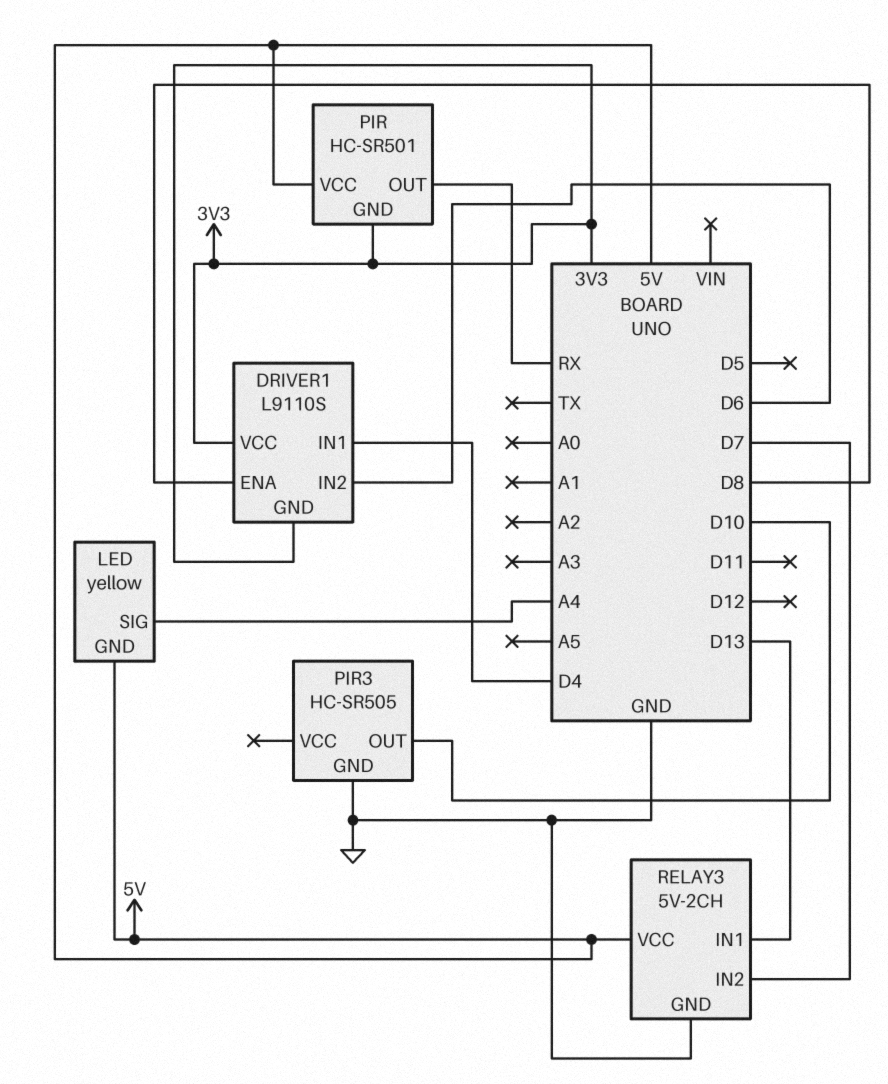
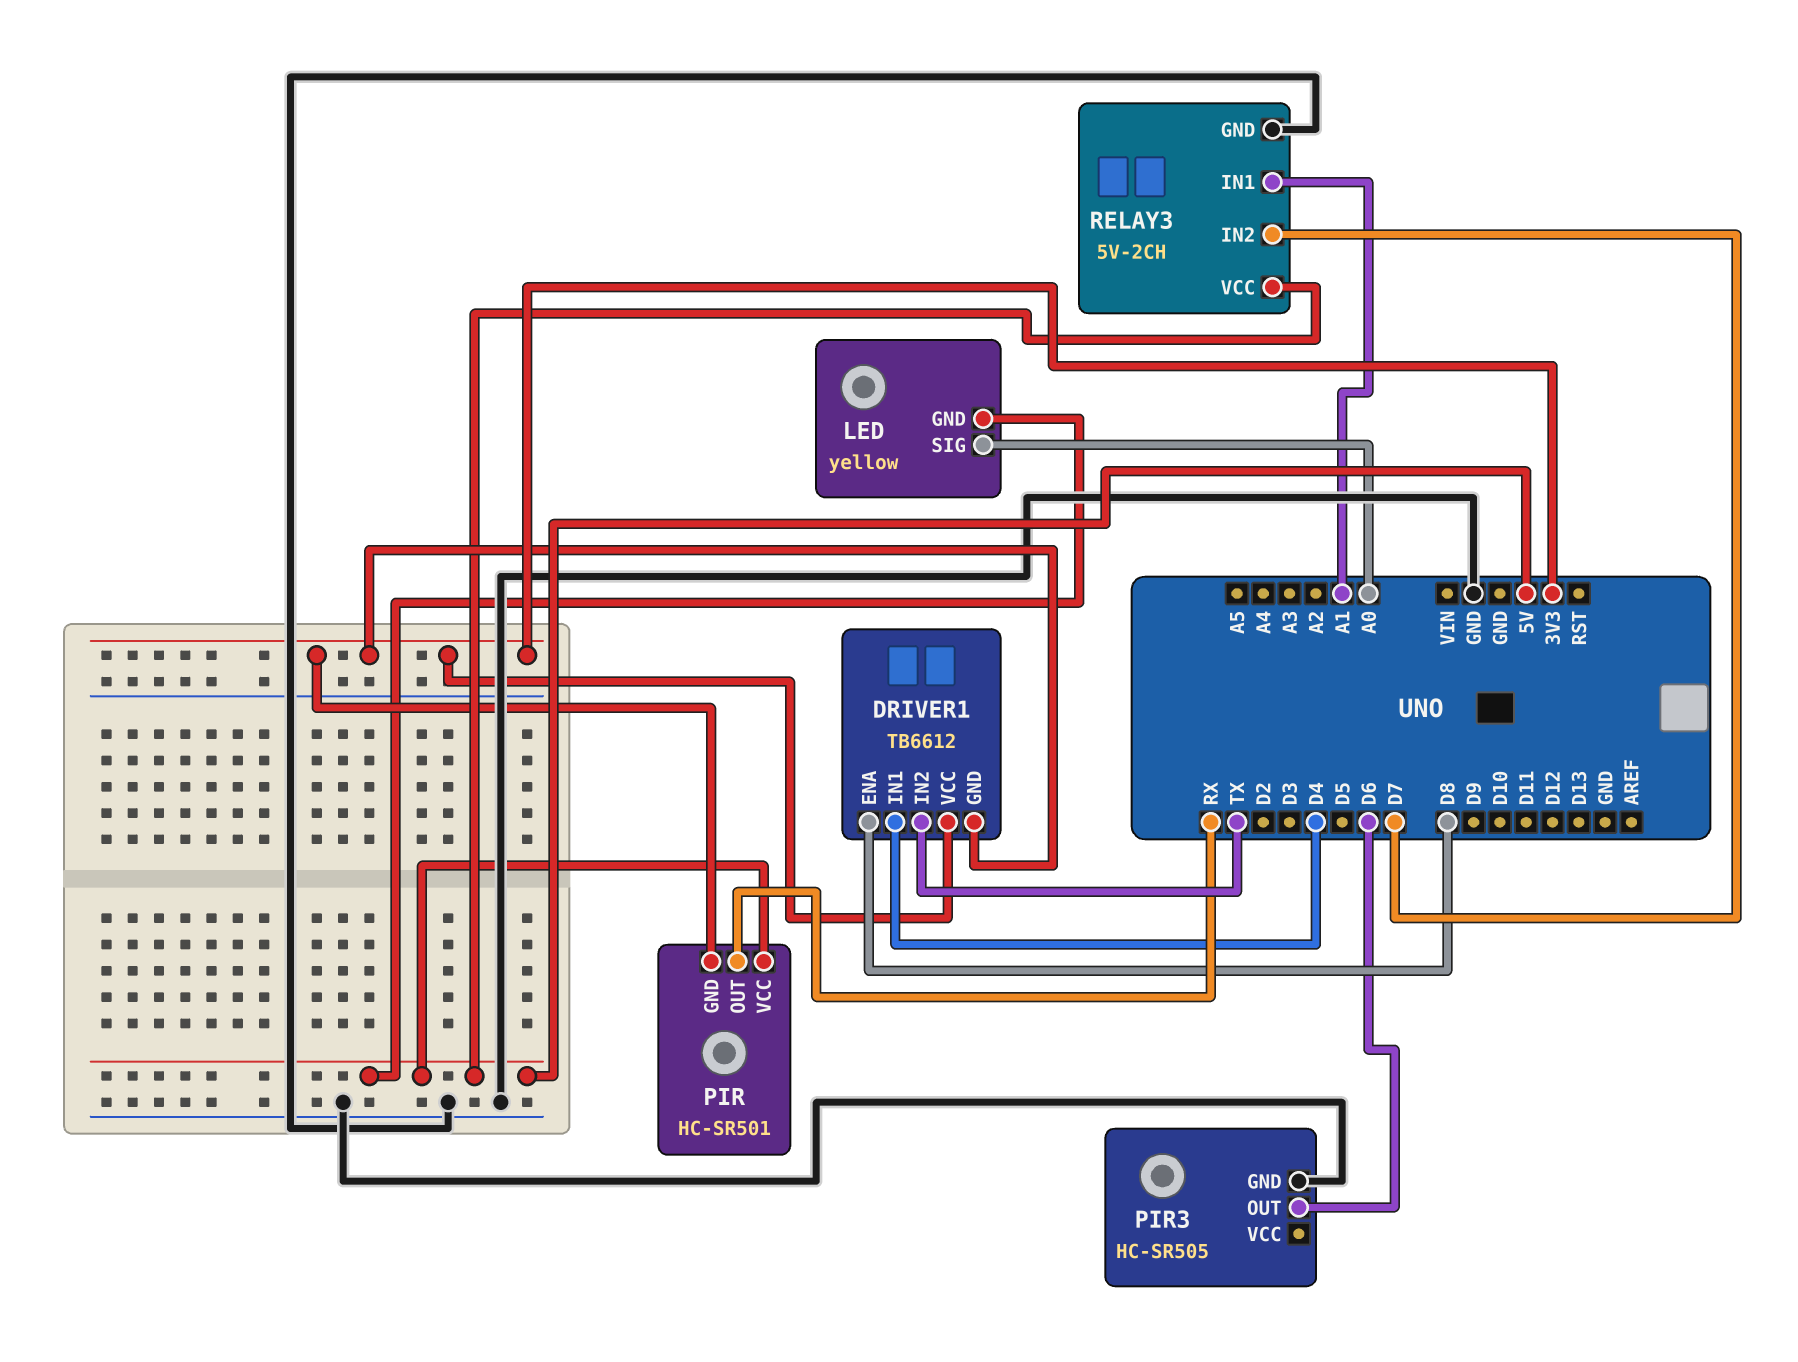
DRIVER1: L9110S -> TB6612
DRIVER1 pin IN2: D6 -> TX
LED pin SIG: A4 -> A0
PIR3 pin OUT: D10 -> D6
RELAY3 pin IN1: D13 -> A1

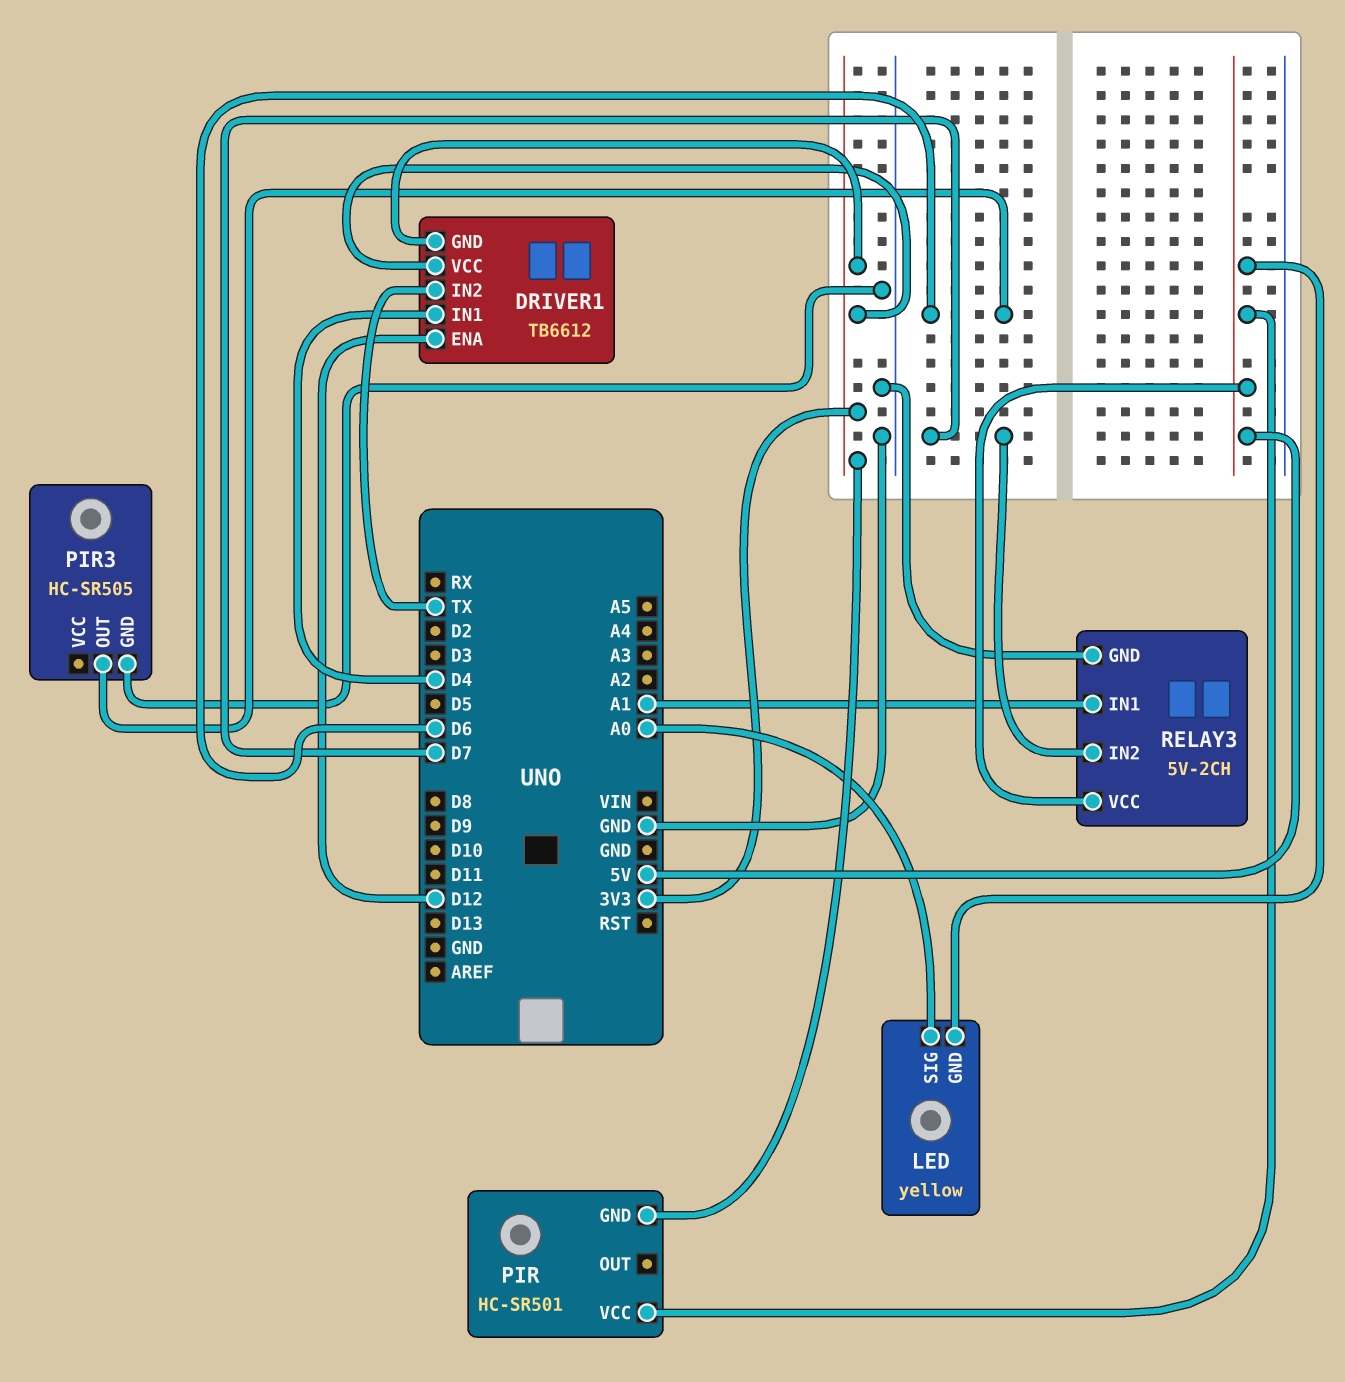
DRIVER1 pin ENA: D8 -> D12
PIR pin OUT: RX -> none

